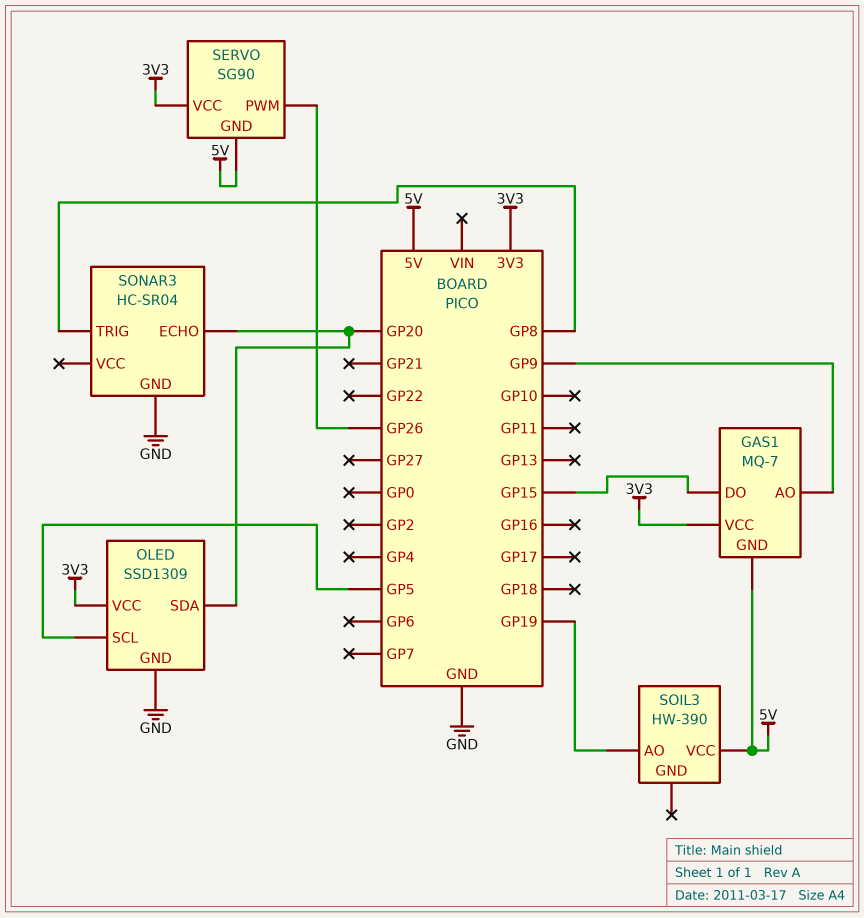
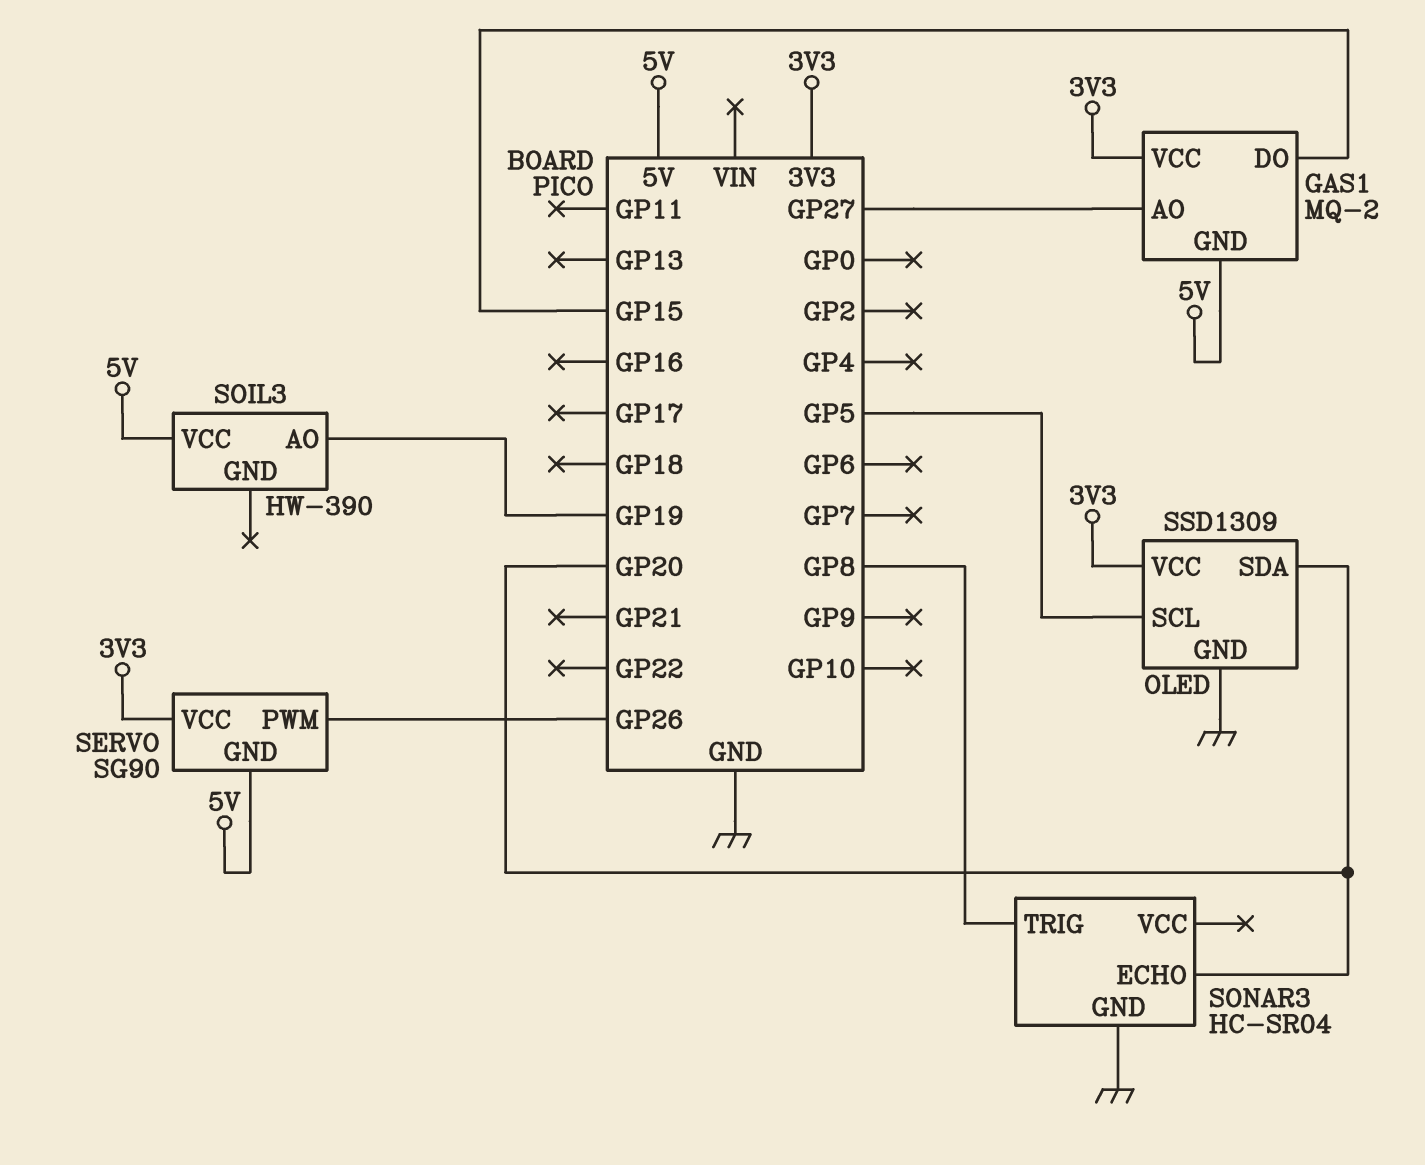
GAS1: MQ-7 -> MQ-2
GAS1 pin AO: GP9 -> GP27

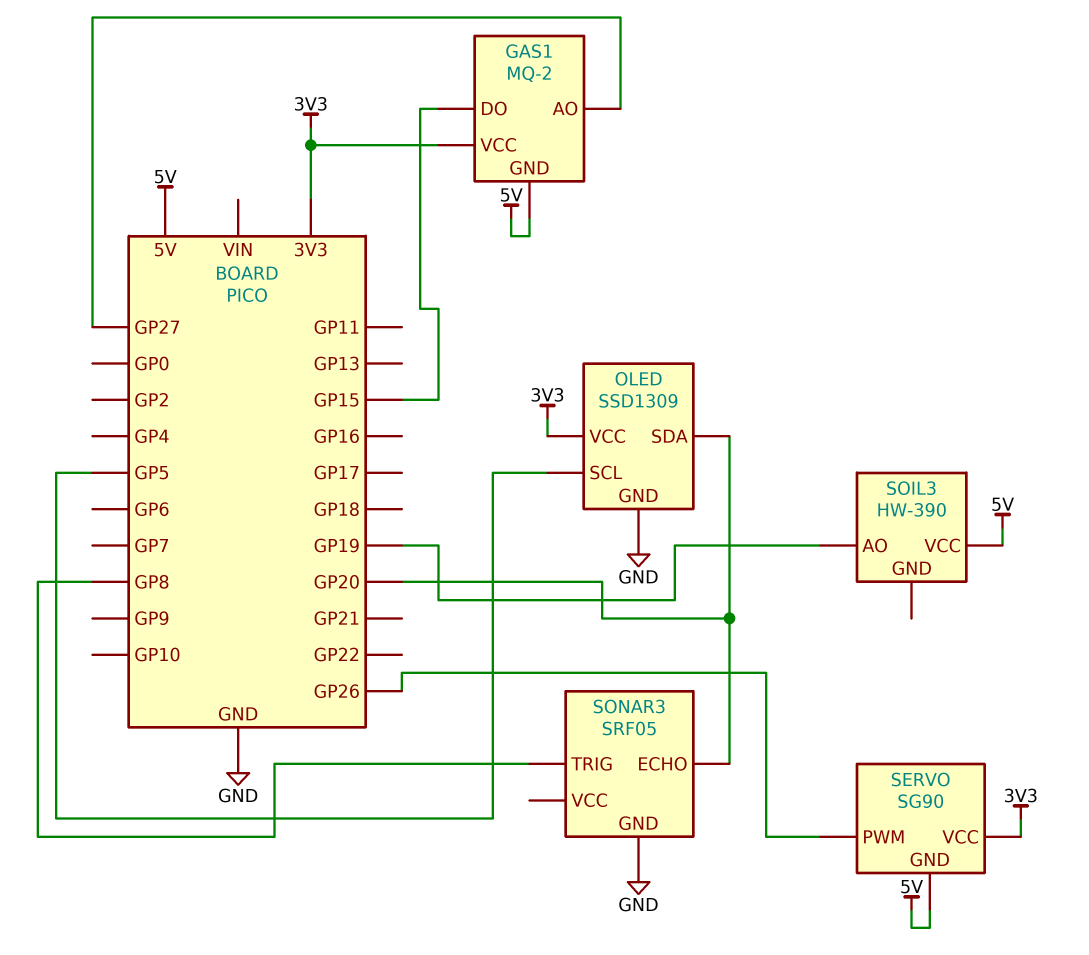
SONAR3: HC-SR04 -> SRF05

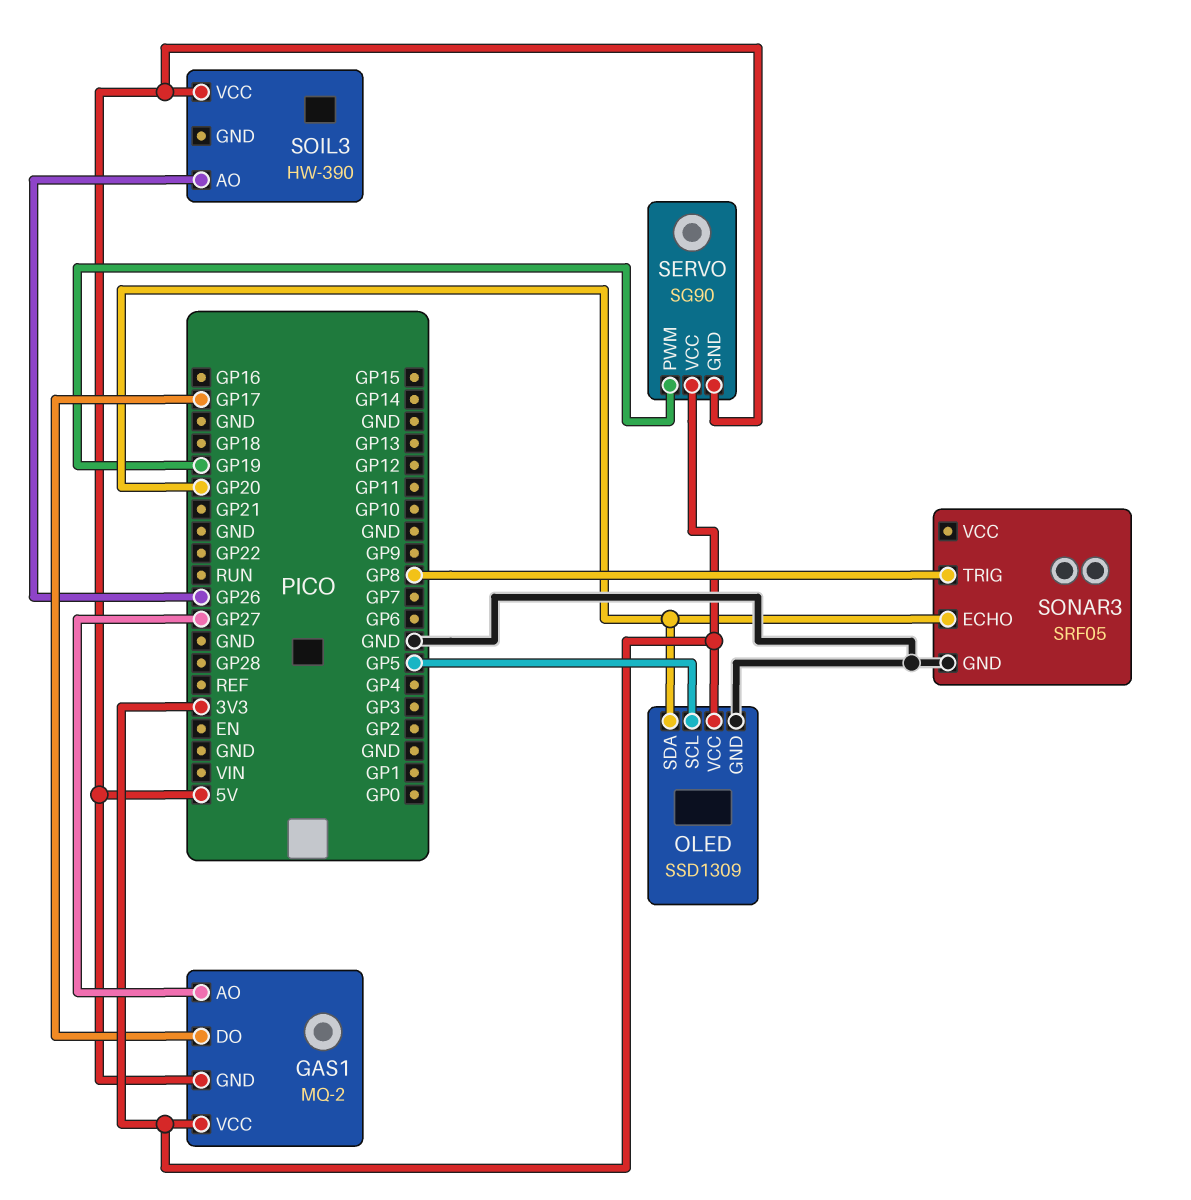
GAS1 pin DO: GP15 -> GP17
SERVO pin PWM: GP26 -> GP19
SOIL3 pin AO: GP19 -> GP26

